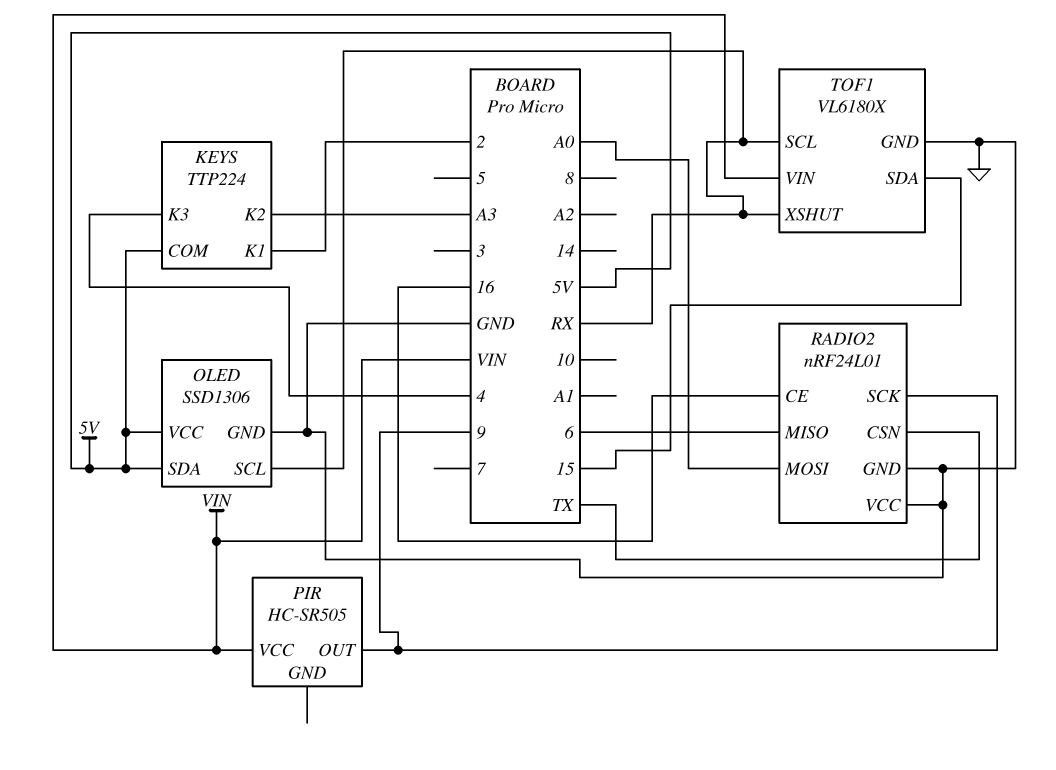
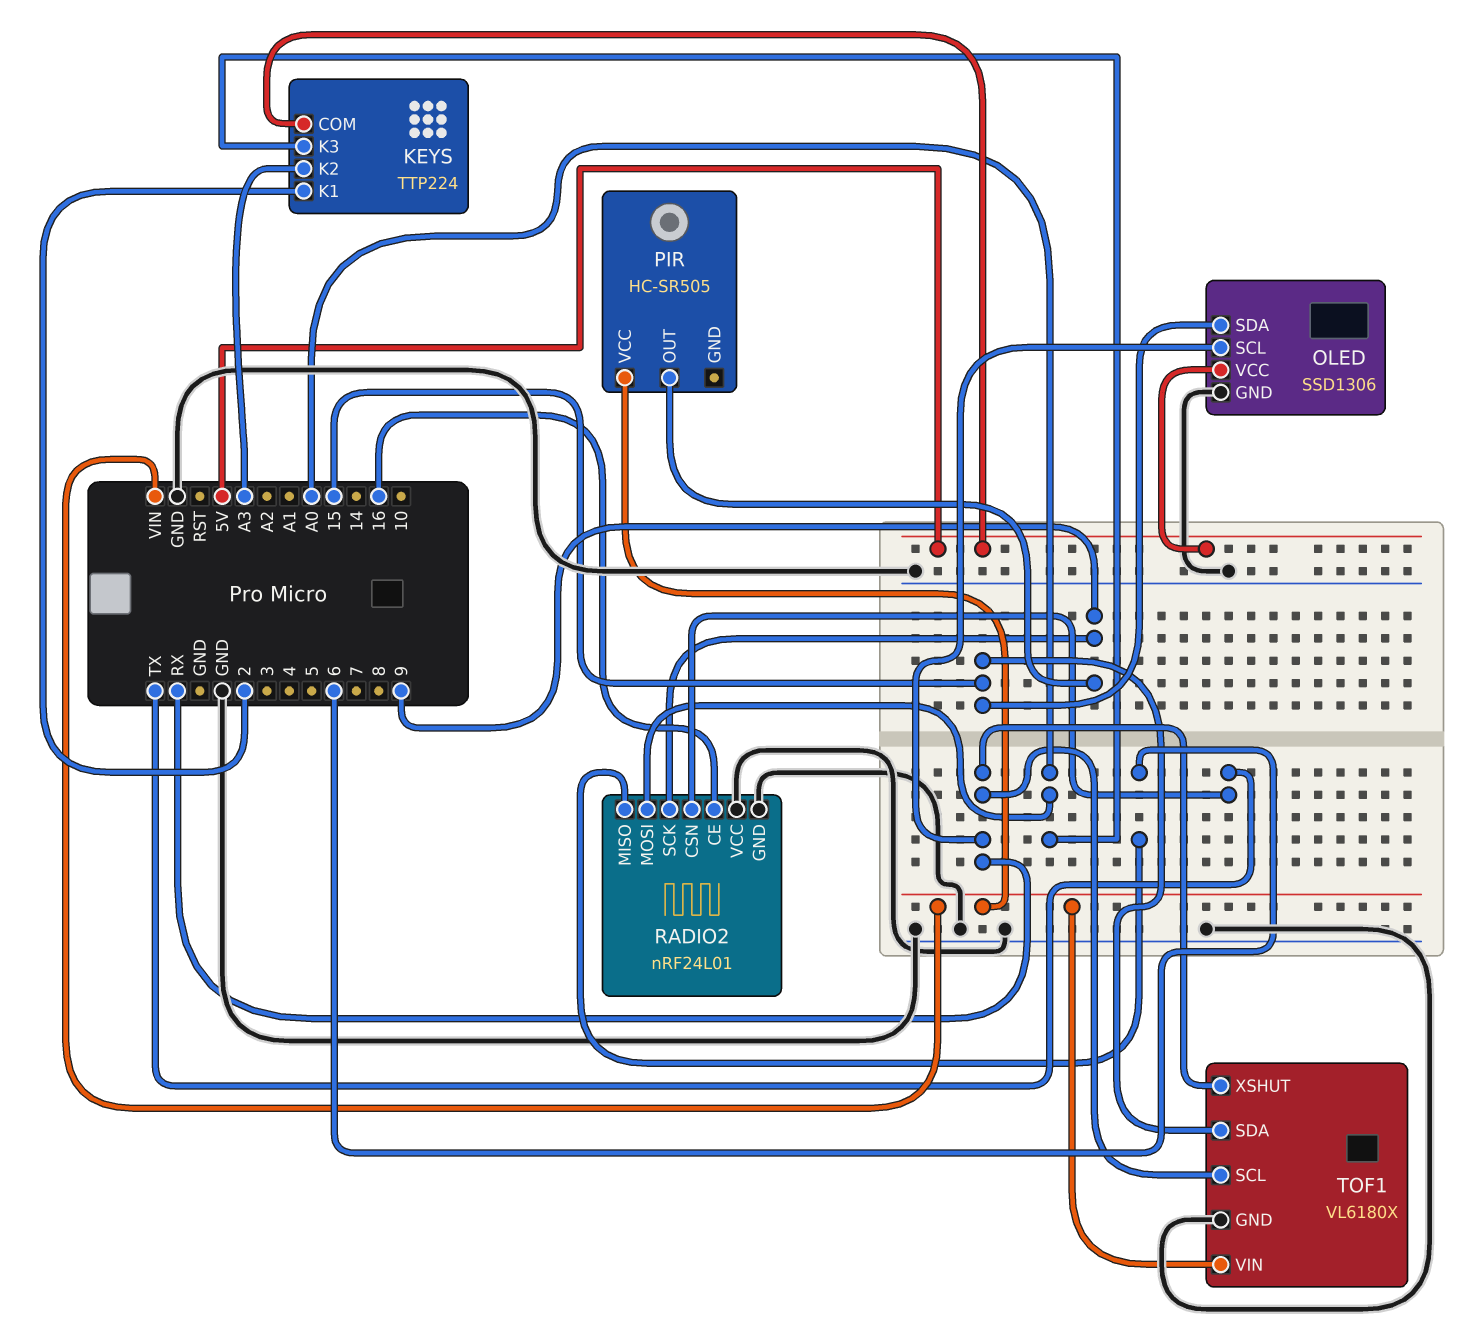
KEYS pin K3: 4 -> A0
OLED pin SDA: 5V -> 15

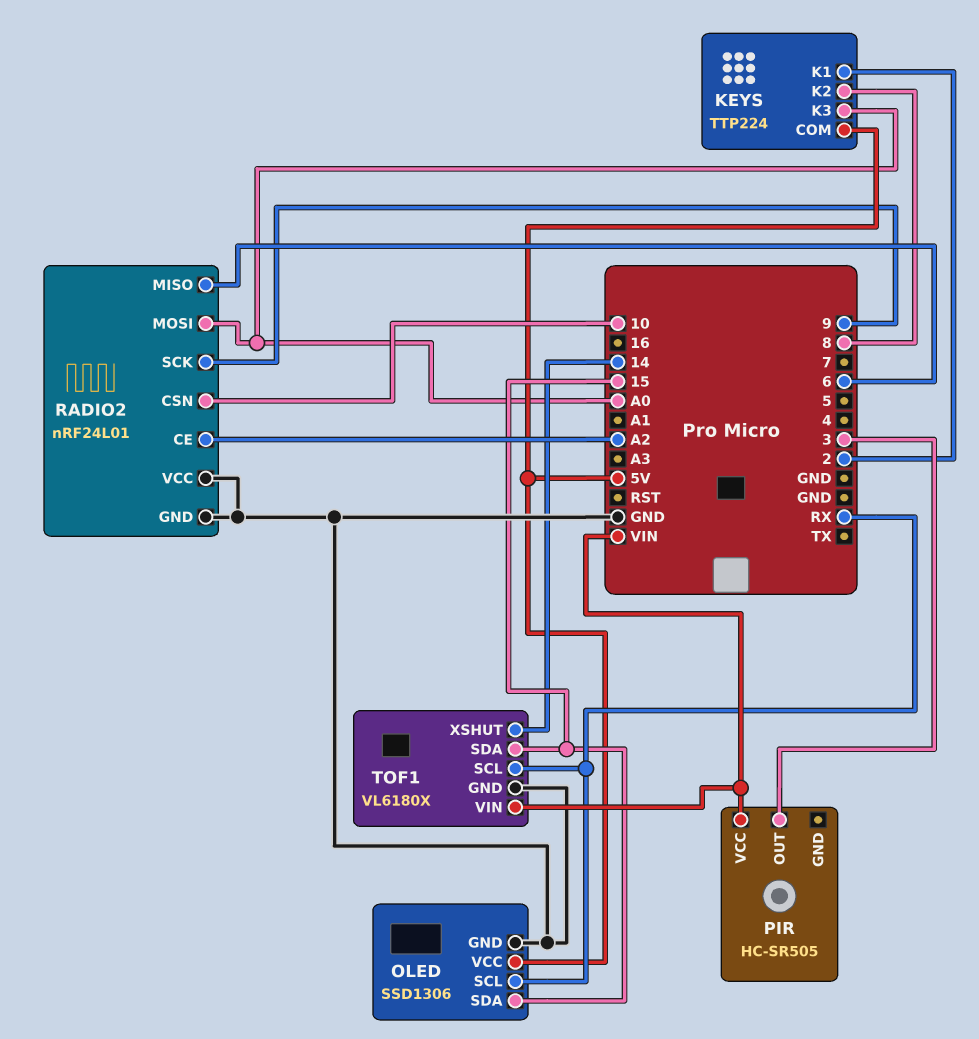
KEYS pin K2: A3 -> 8
PIR pin OUT: 9 -> 3
RADIO2 pin CE: 16 -> A2
RADIO2 pin CSN: TX -> 10
TOF1 pin XSHUT: RX -> 14

